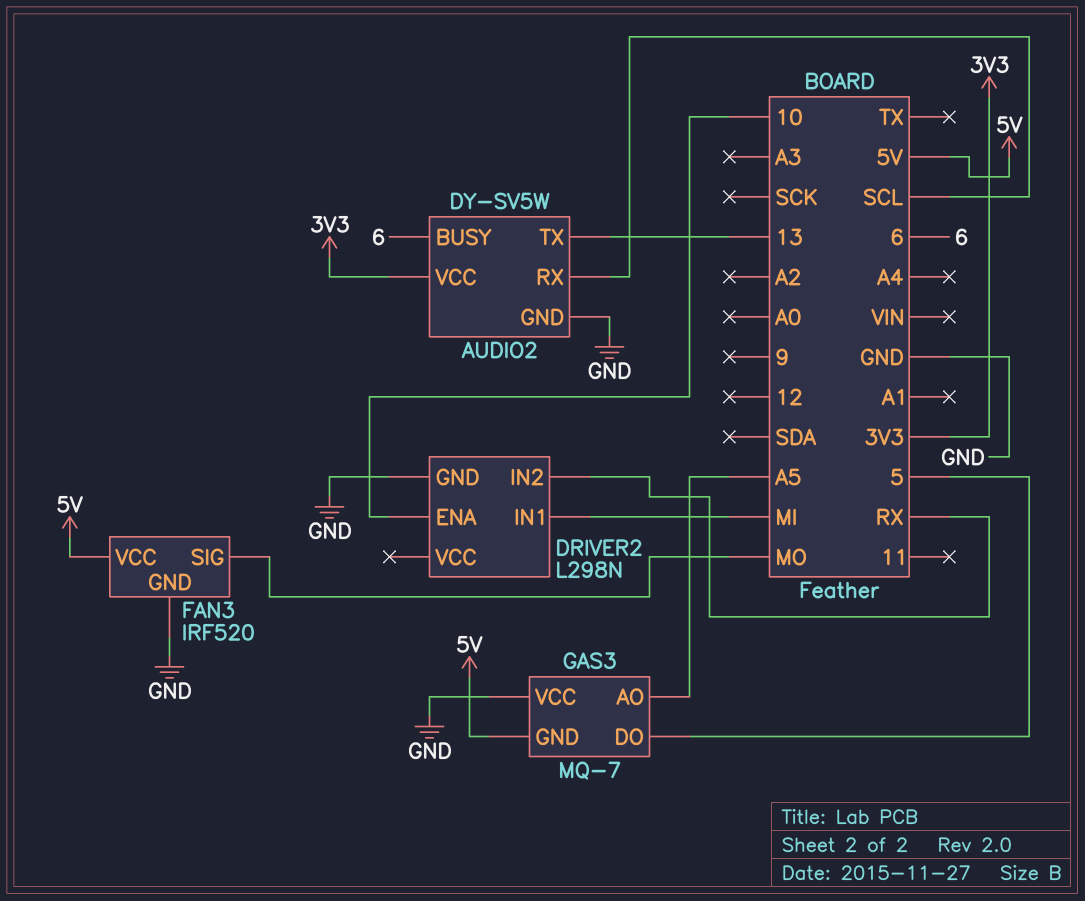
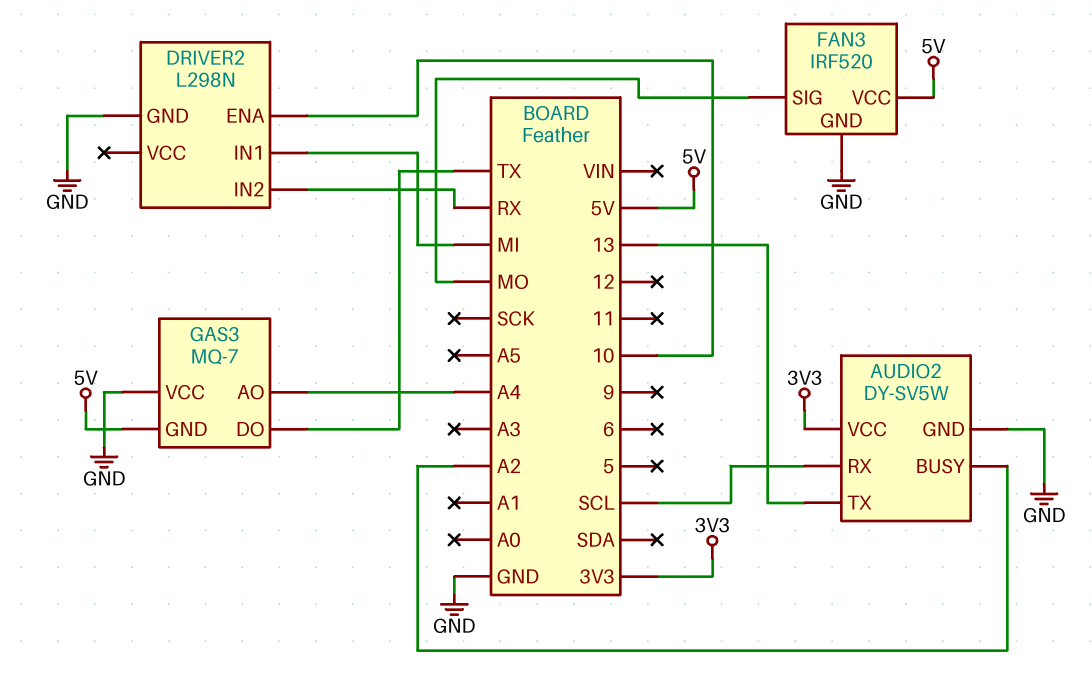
AUDIO2 pin BUSY: 6 -> A2
GAS3 pin AO: A5 -> A4
GAS3 pin DO: 5 -> TX

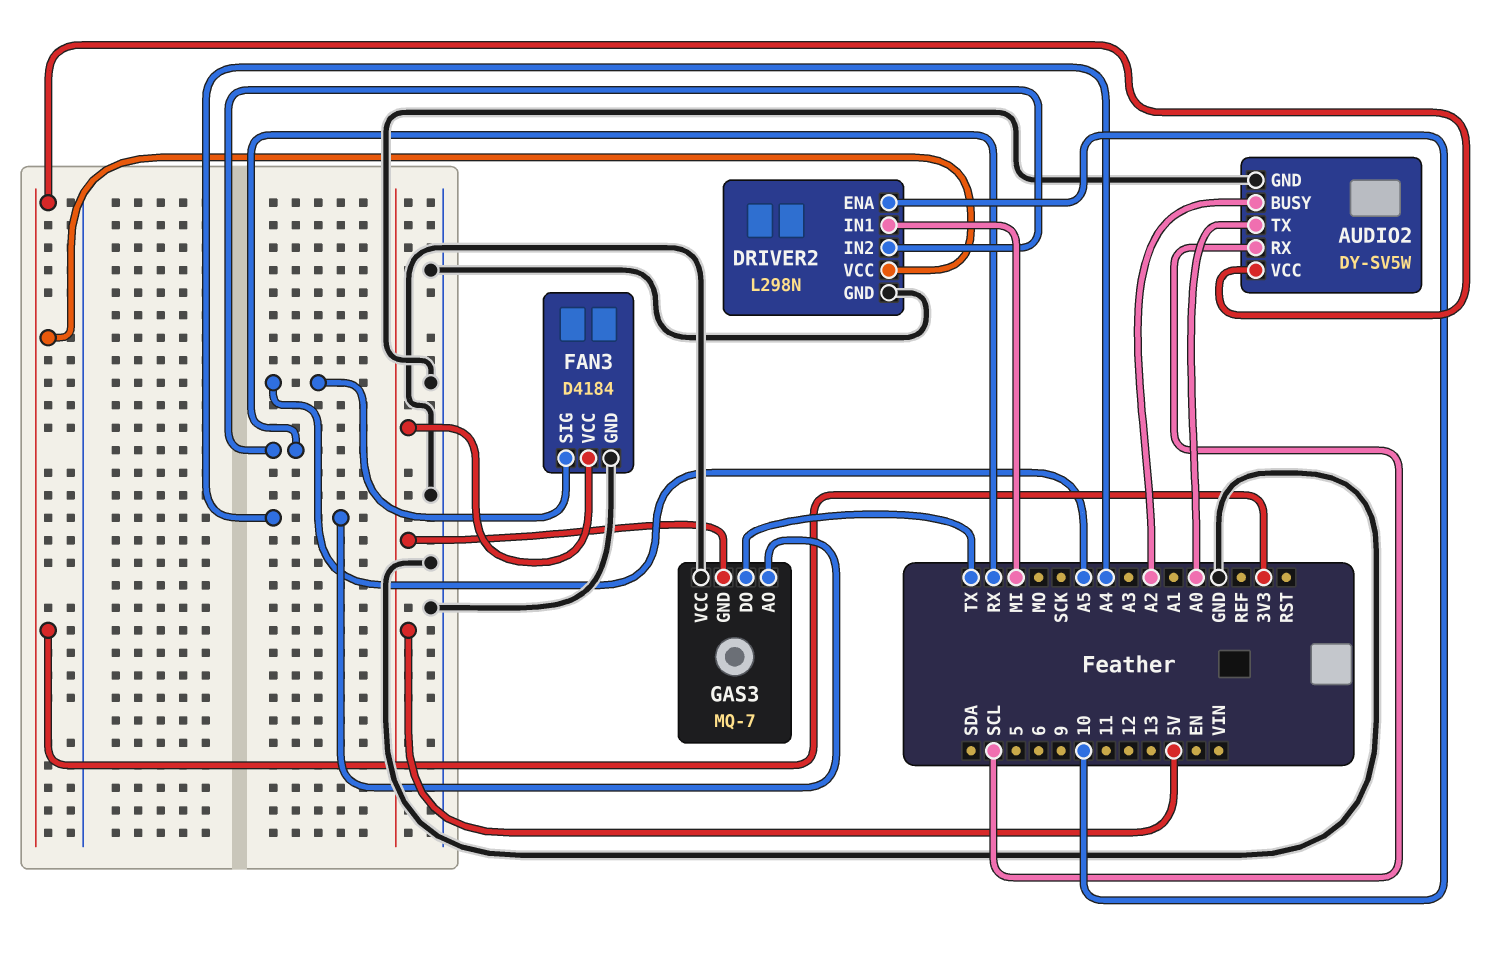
AUDIO2 pin TX: 13 -> A0
DRIVER2 pin VCC: none -> 3V3
FAN3: IRF520 -> D4184
FAN3 pin SIG: MO -> A5

